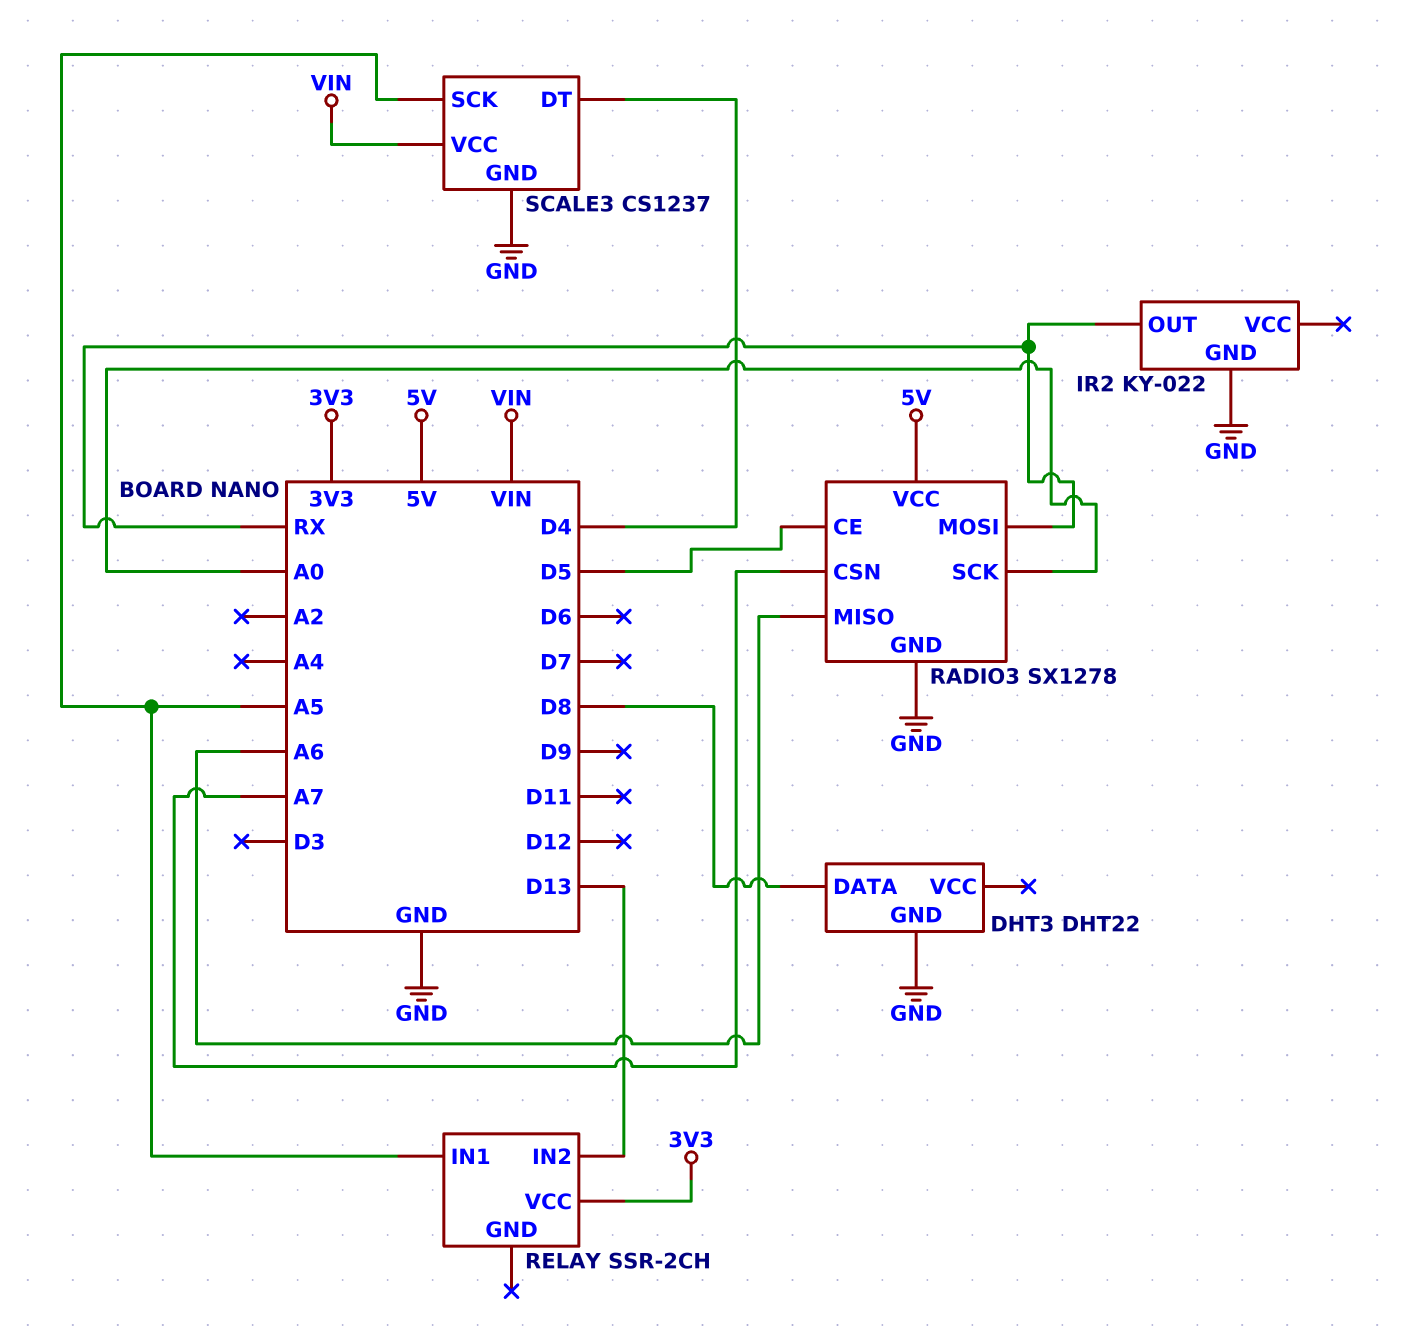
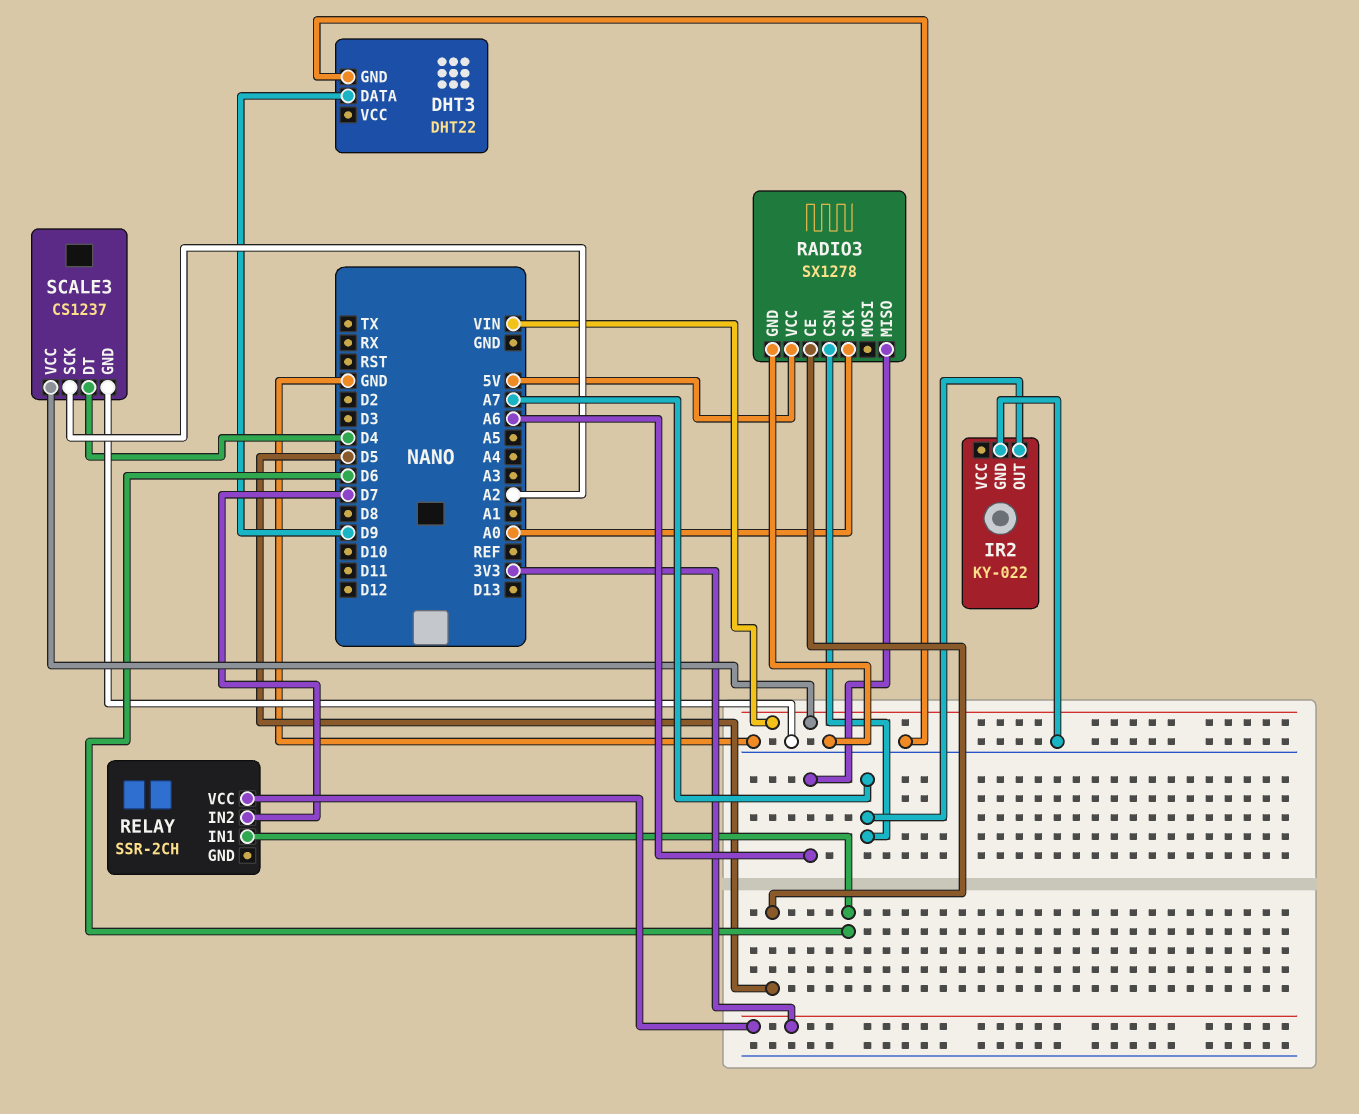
DHT3 pin DATA: D8 -> D9
IR2 pin OUT: RX -> A7
RADIO3 pin MOSI: RX -> none
RELAY pin IN1: A5 -> D6
RELAY pin IN2: D13 -> D7
SCALE3 pin SCK: A5 -> A2

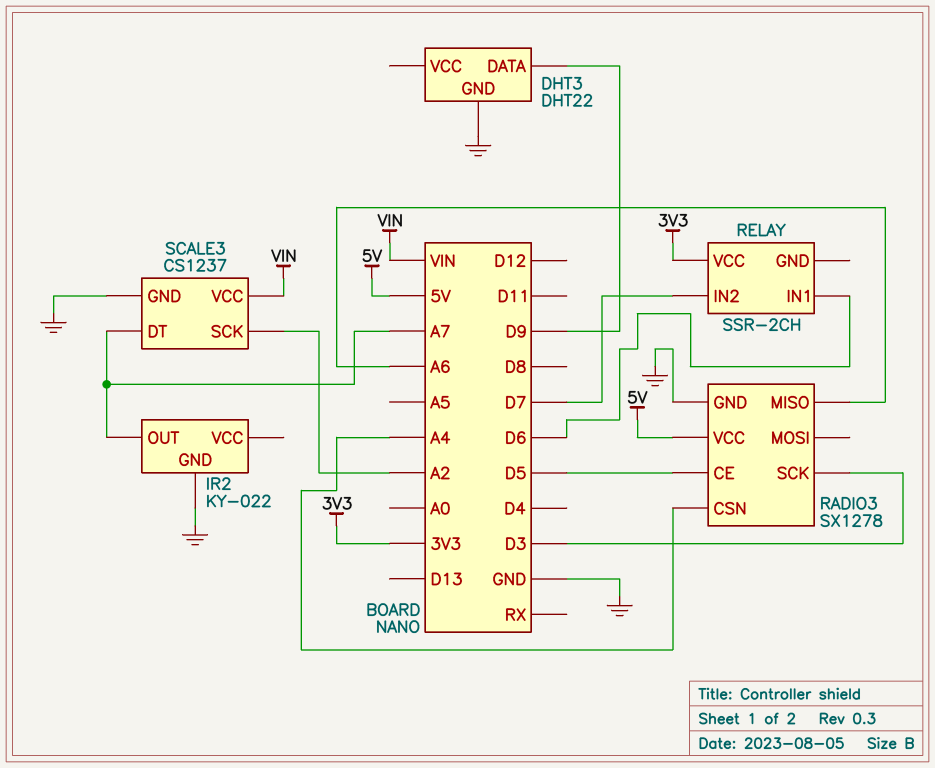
RADIO3 pin CSN: A7 -> A4
RADIO3 pin SCK: A0 -> D3
SCALE3 pin DT: D4 -> A7

